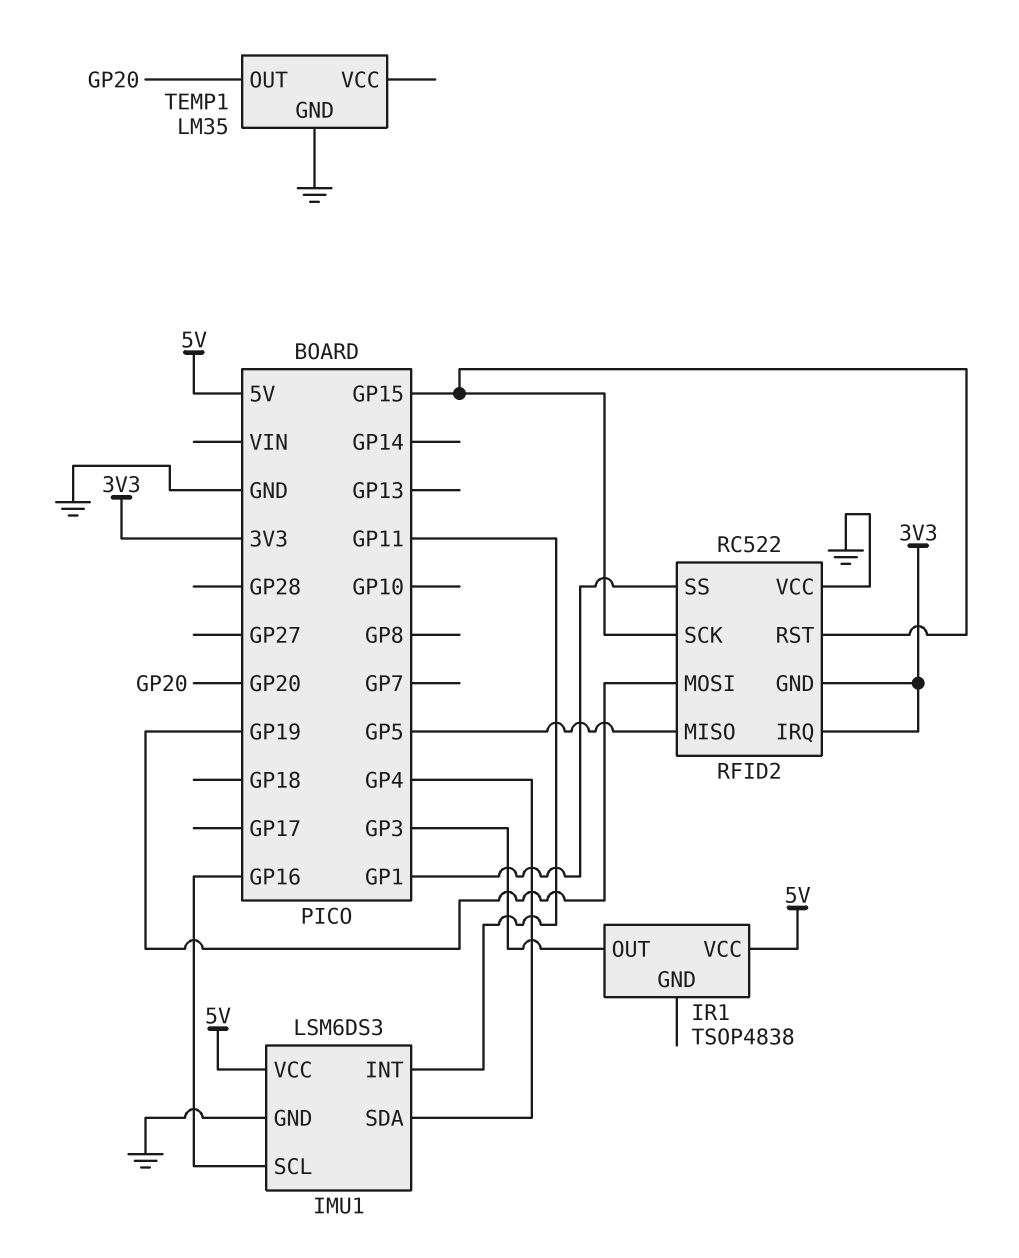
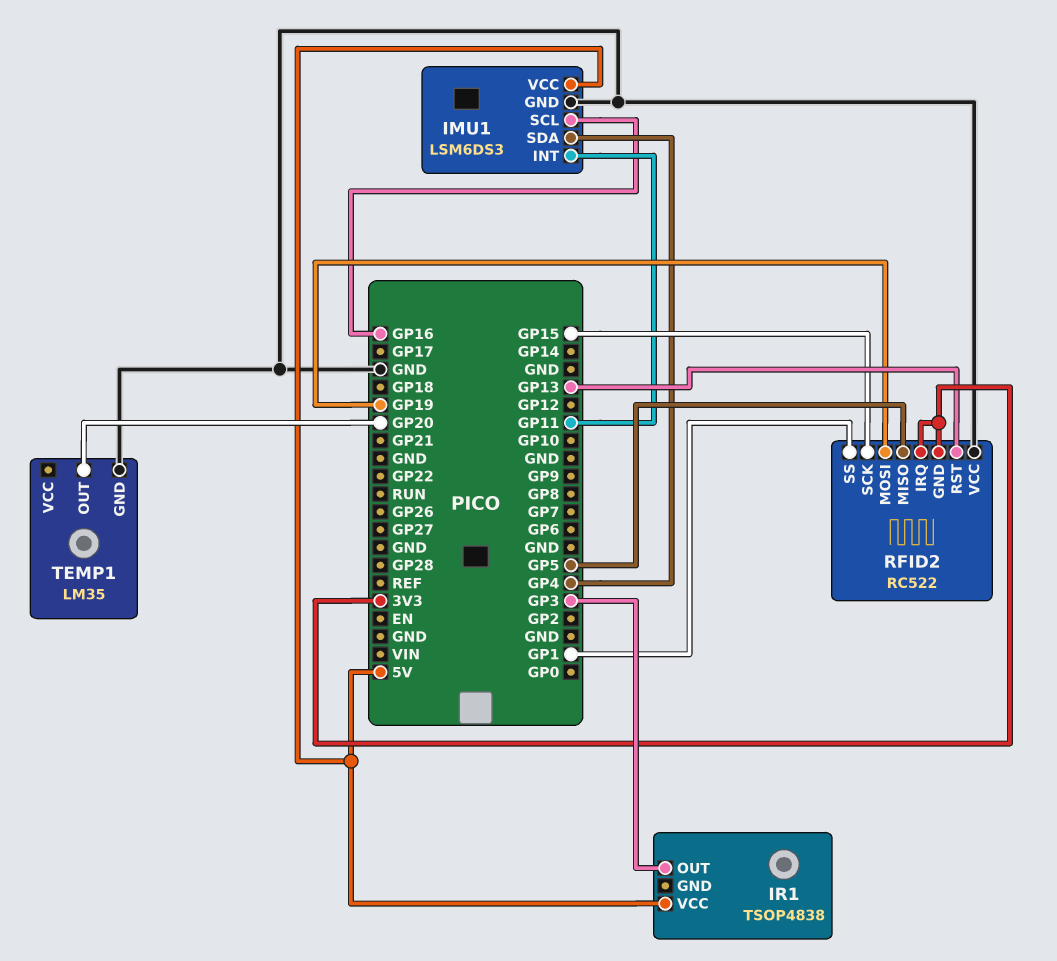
RFID2 pin RST: GP15 -> GP13

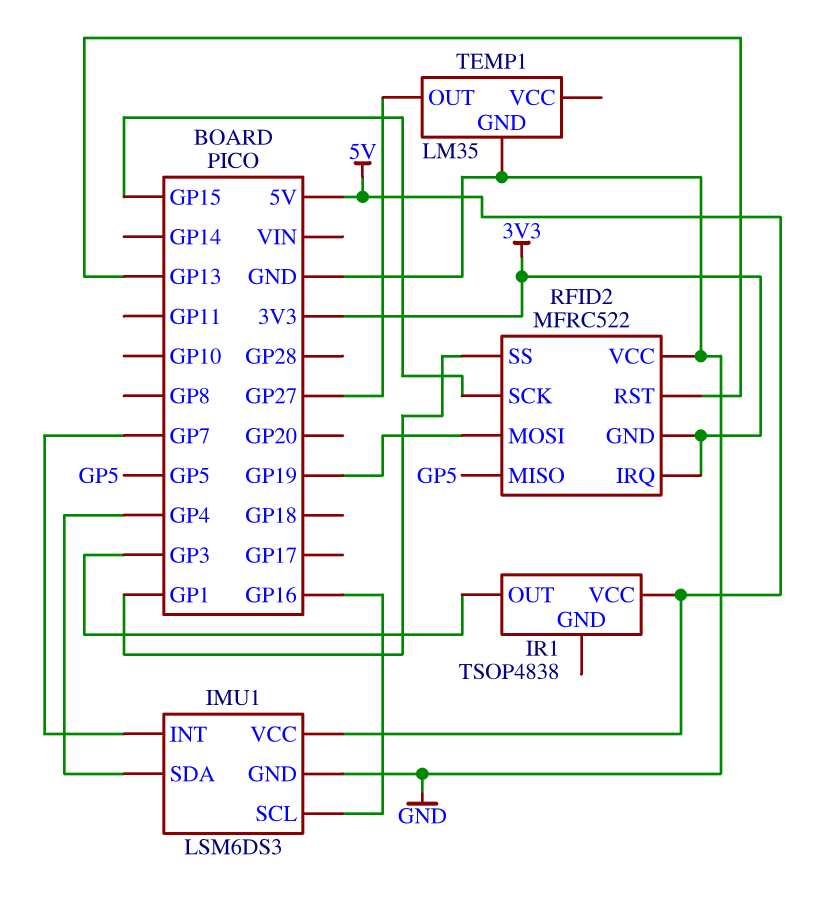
IMU1 pin INT: GP11 -> GP7
RFID2: RC522 -> MFRC522
TEMP1 pin OUT: GP20 -> GP27

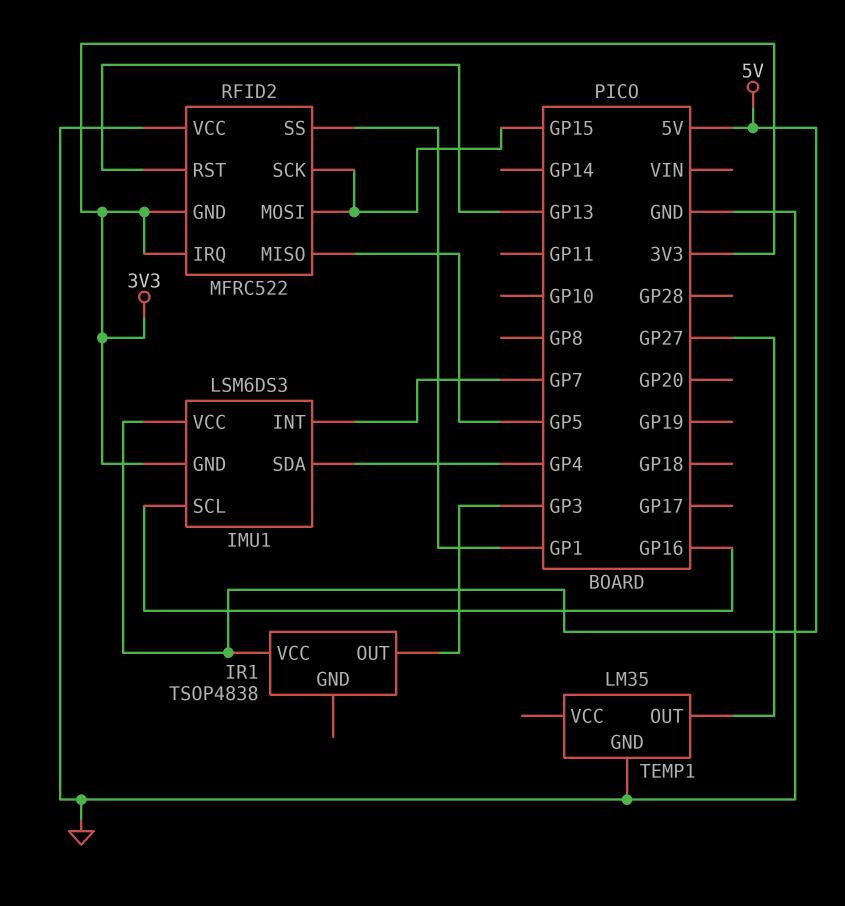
IMU1 pin GND: GND -> 3V3
RFID2 pin MOSI: GP19 -> GP15

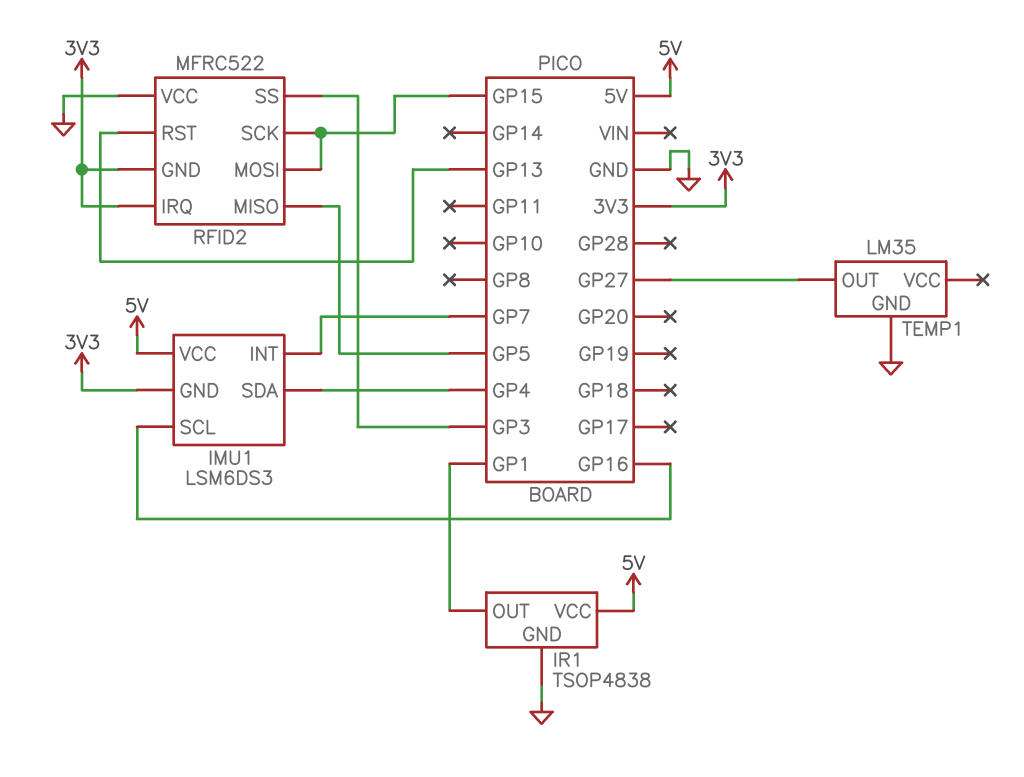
IR1 pin GND: none -> GND
IR1 pin OUT: GP3 -> GP1
RFID2 pin SS: GP1 -> GP3

